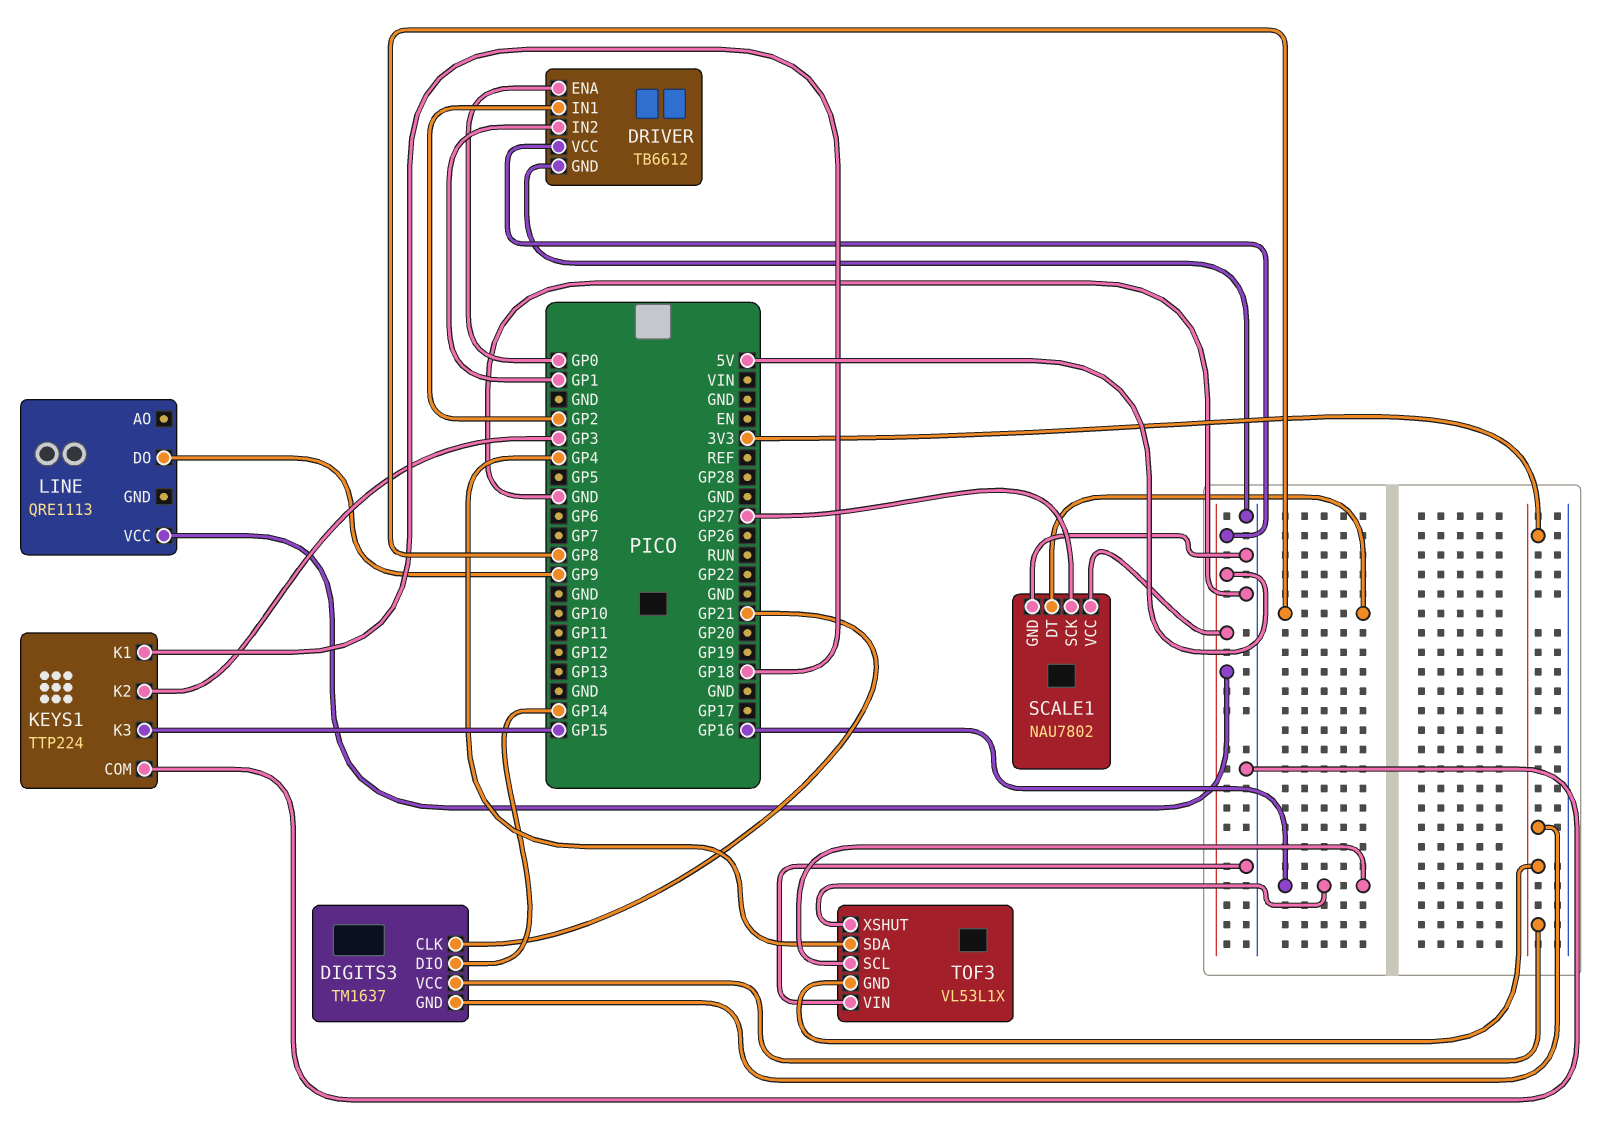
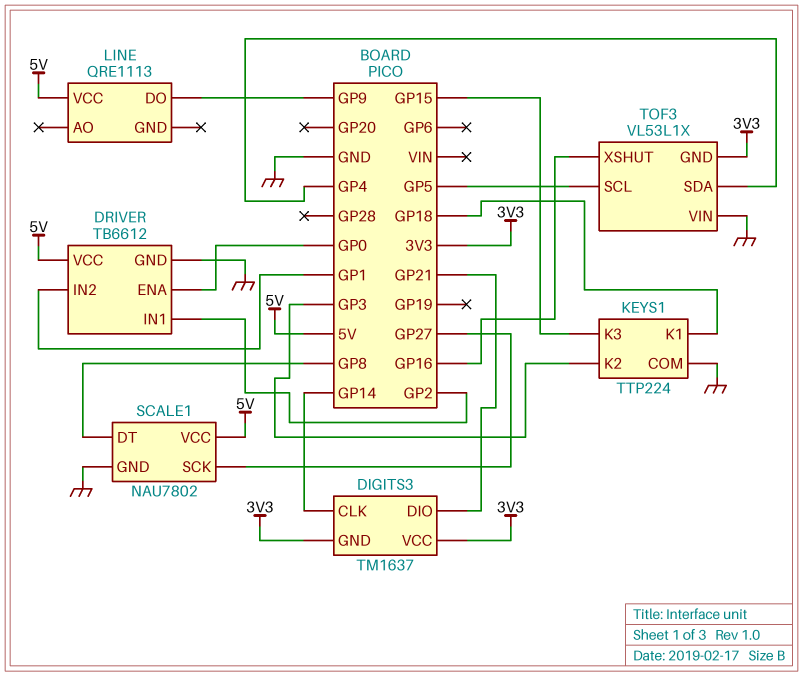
DIGITS3 pin CLK: GP21 -> GP14
DIGITS3 pin DIO: GP14 -> GP21
TOF3 pin SCL: GP16 -> GP5

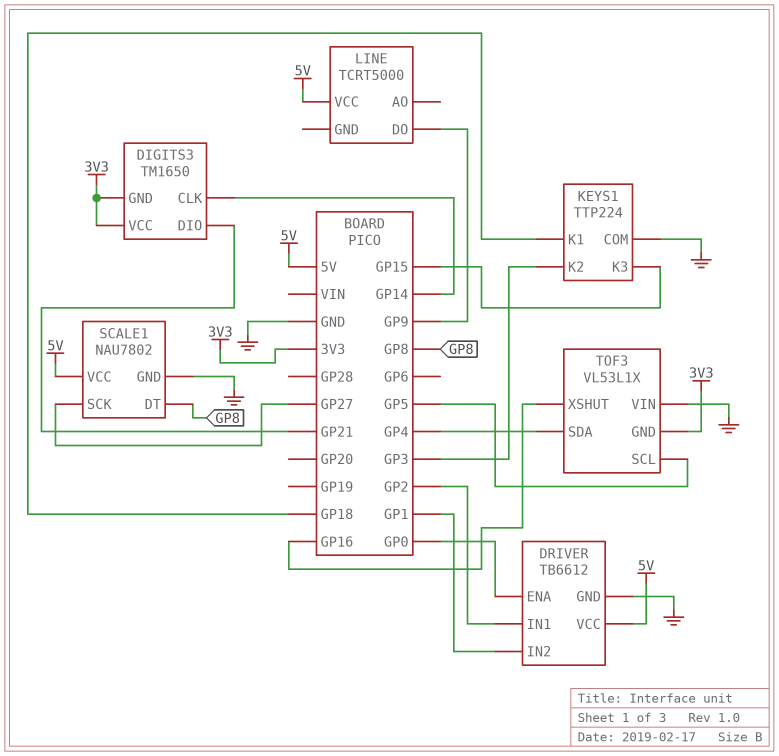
DIGITS3: TM1637 -> TM1650
LINE: QRE1113 -> TCRT5000

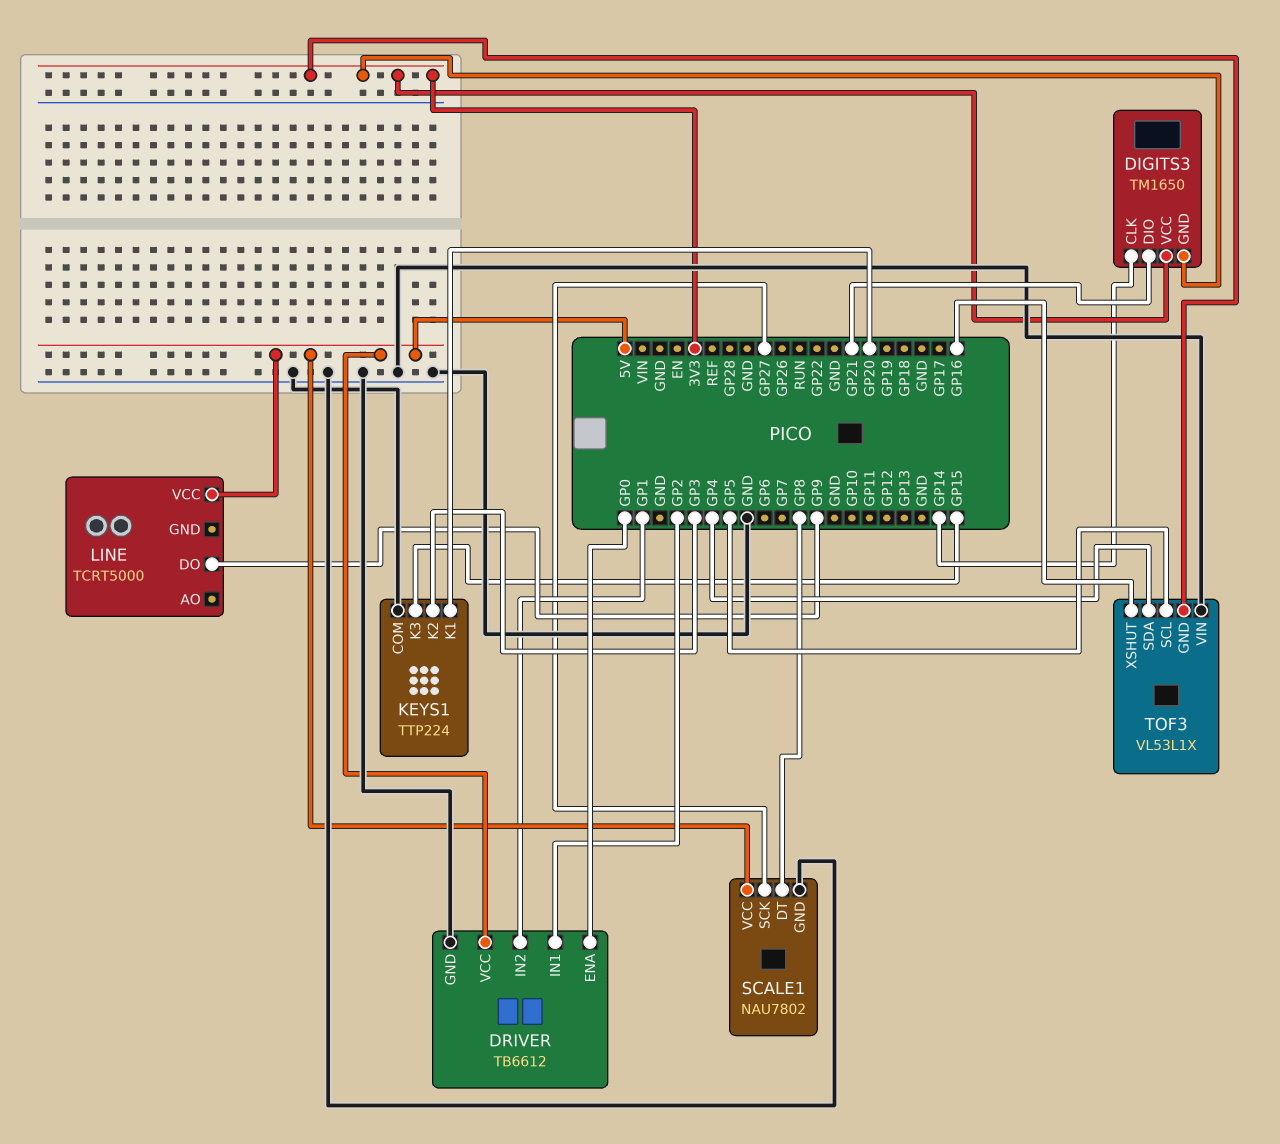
KEYS1 pin K1: GP18 -> GP20

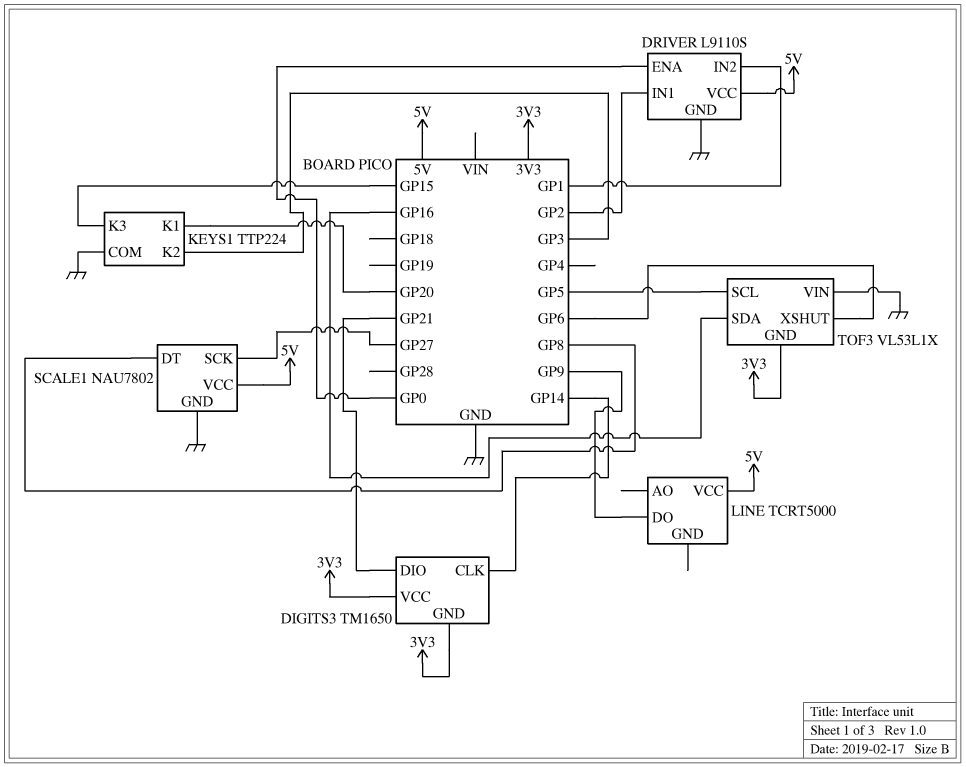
DRIVER: TB6612 -> L9110S
TOF3 pin SDA: GP4 -> GP16
TOF3 pin XSHUT: GP16 -> GP6

